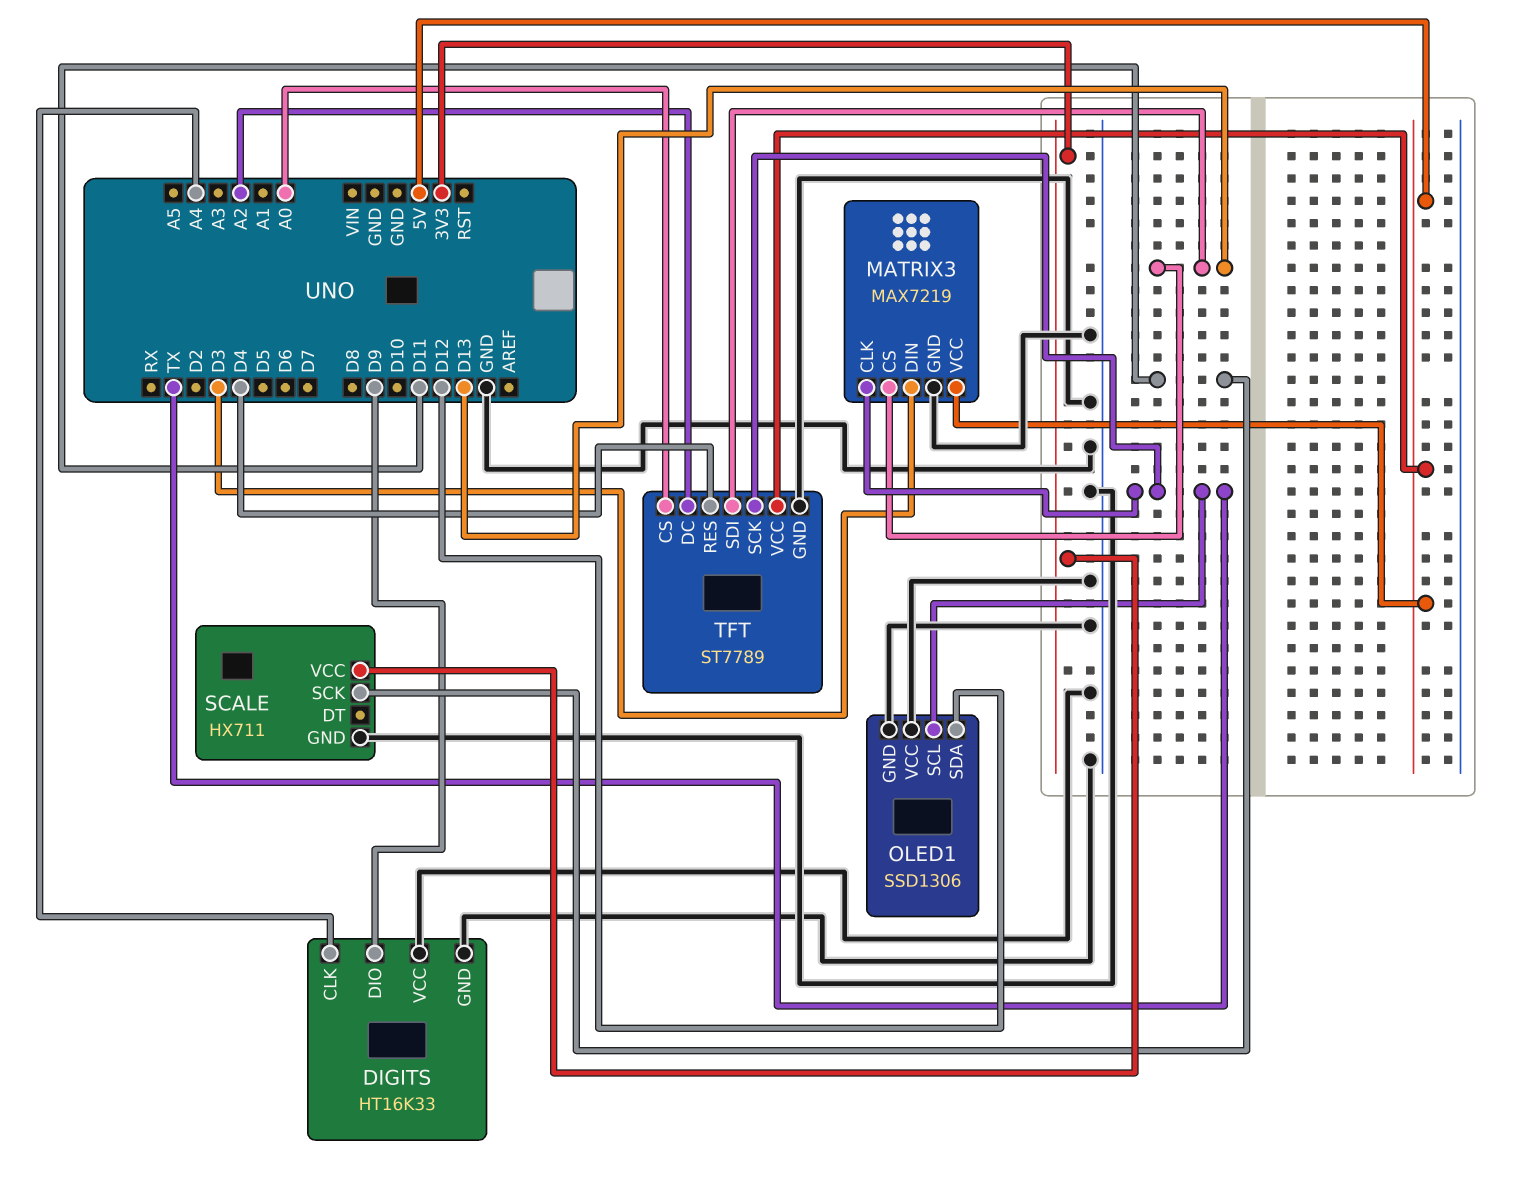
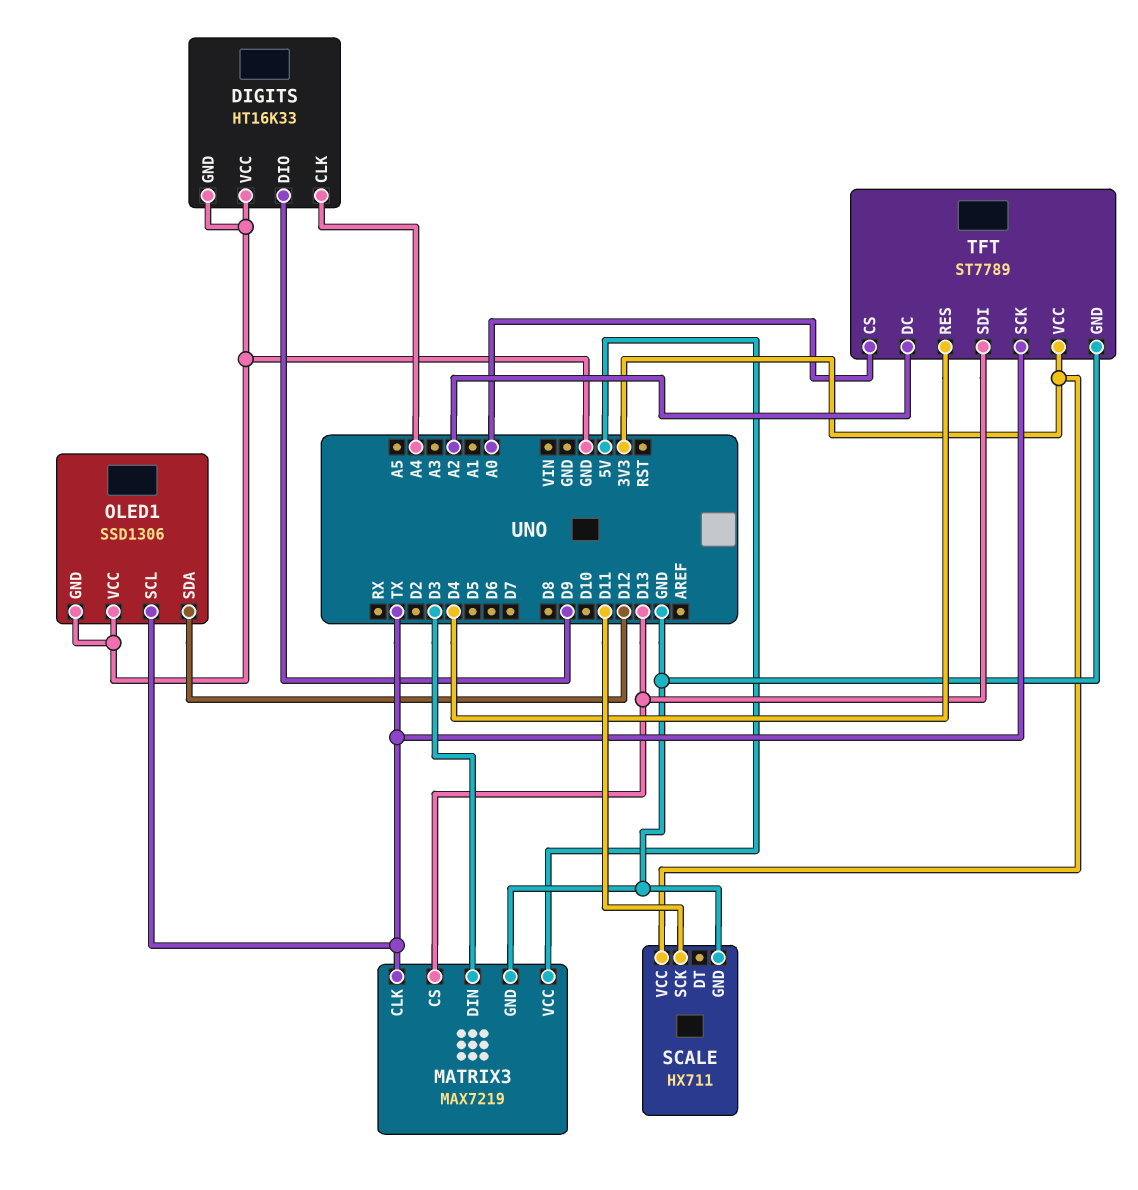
TFT pin VCC: 5V -> 3V3

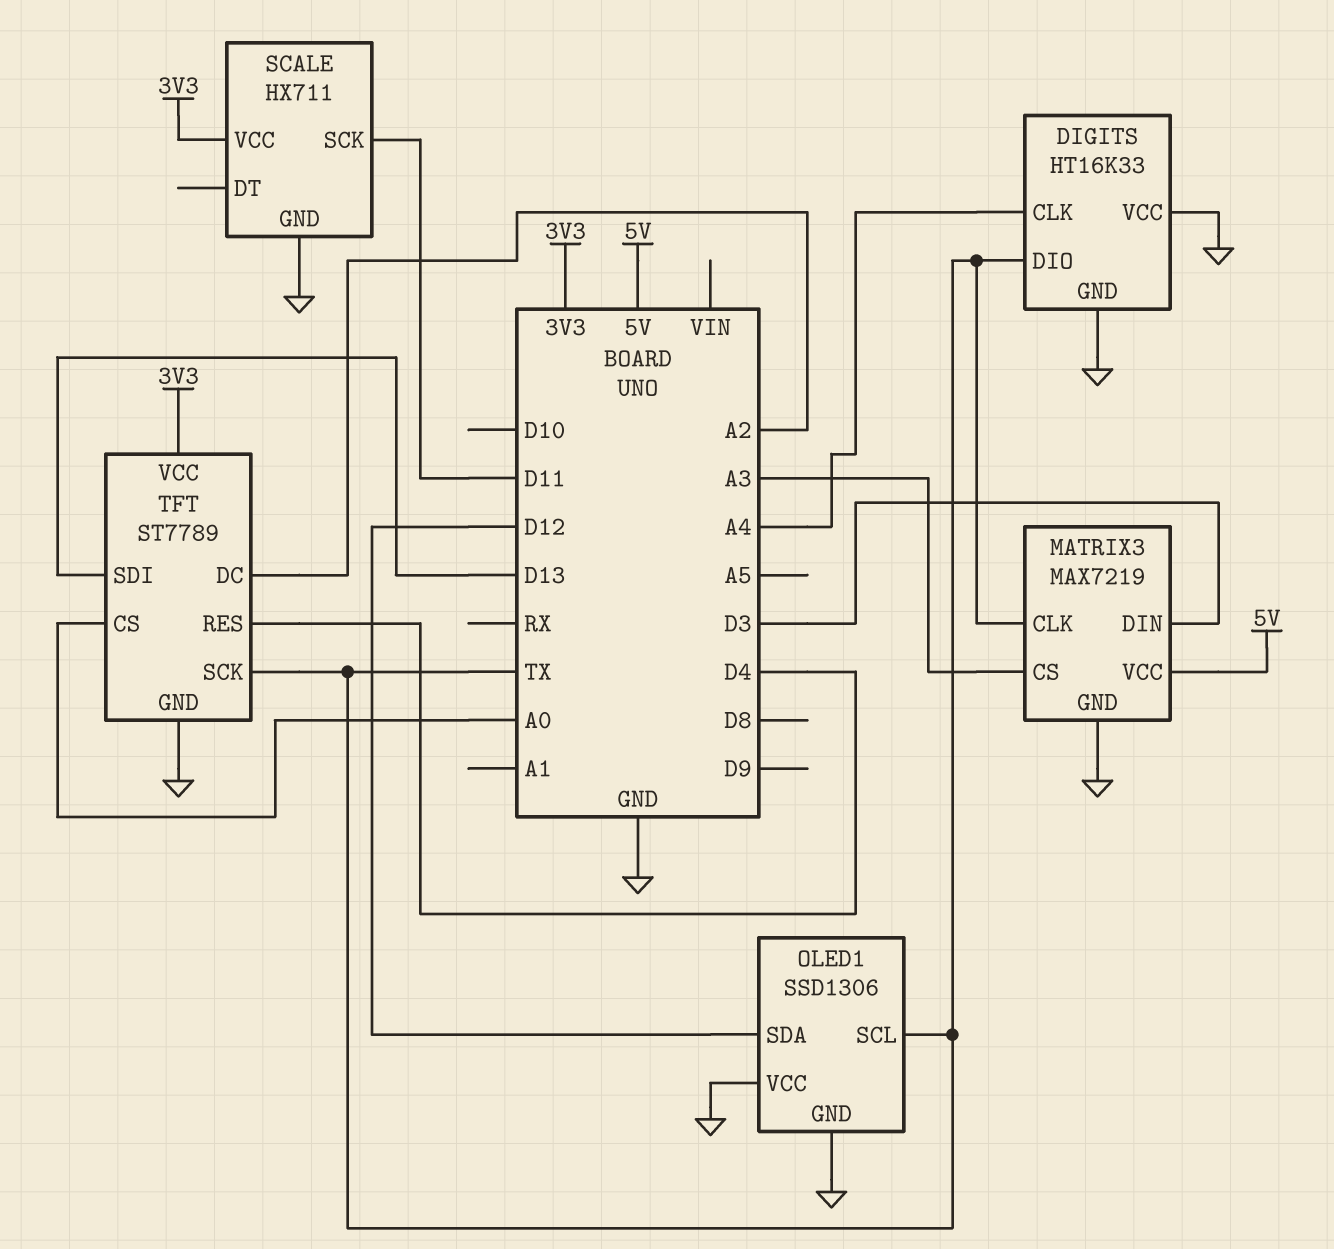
DIGITS pin DIO: D9 -> TX
MATRIX3 pin CS: D13 -> A3

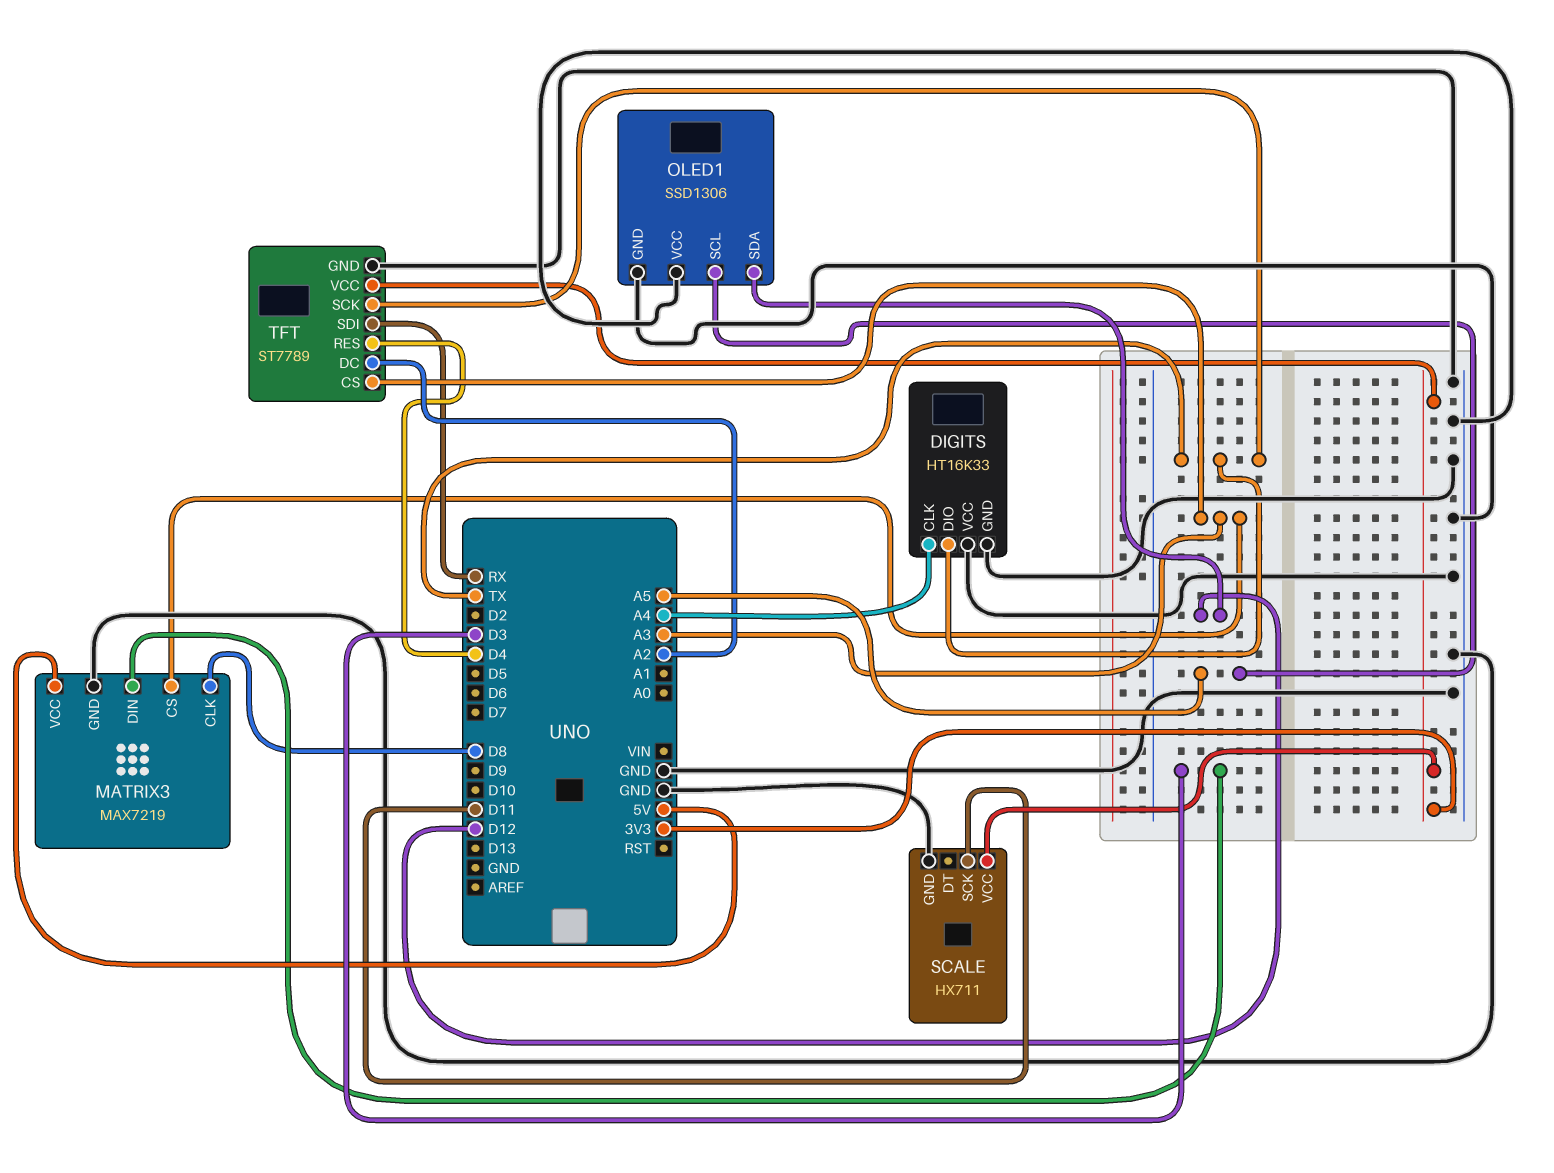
MATRIX3 pin CLK: TX -> D8
OLED1 pin SCL: TX -> A5
TFT pin CS: A0 -> A3
TFT pin SDI: D13 -> RX

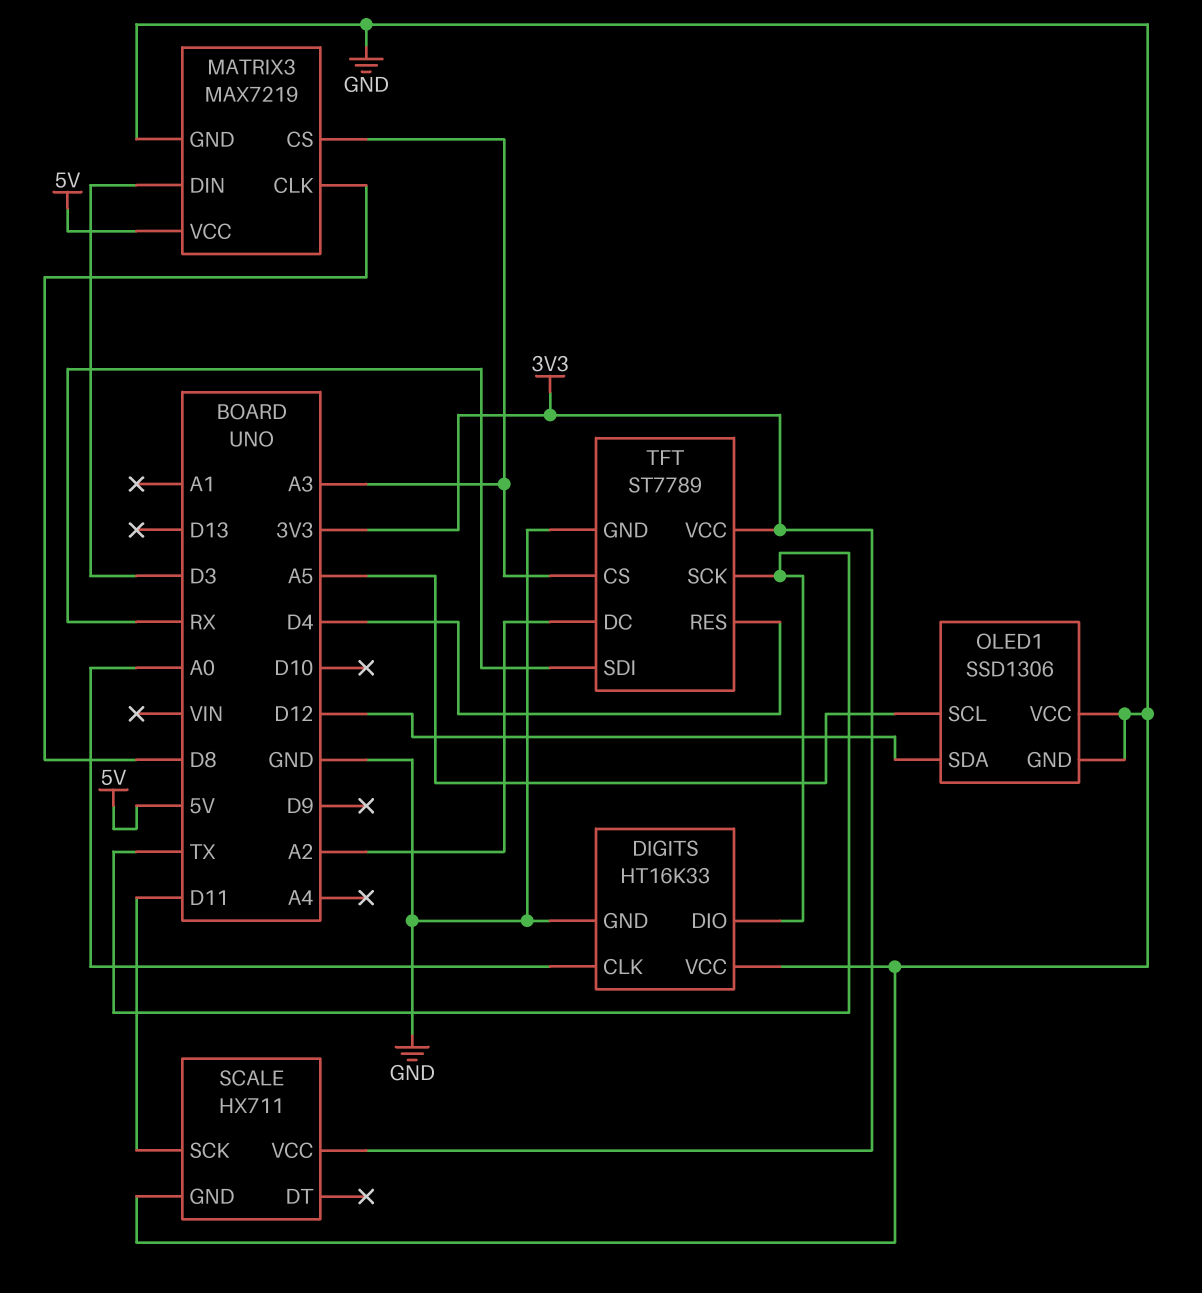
DIGITS pin CLK: A4 -> A0

